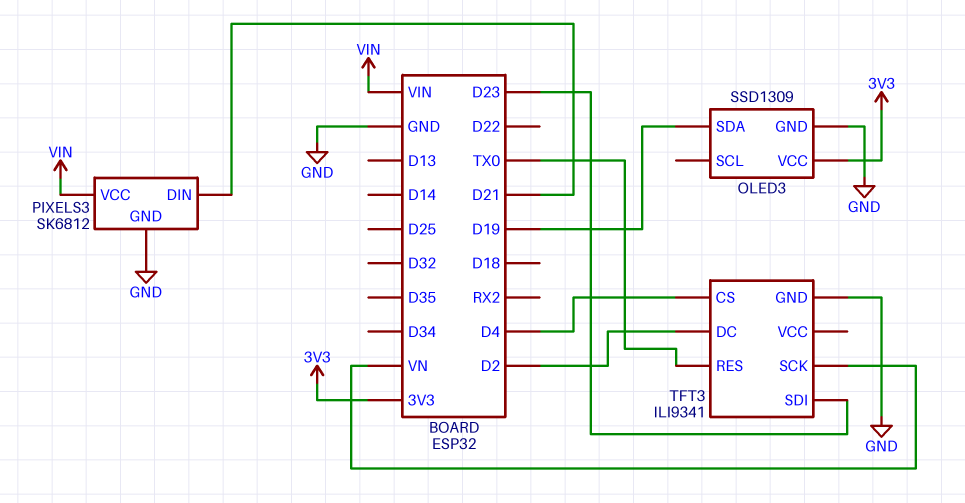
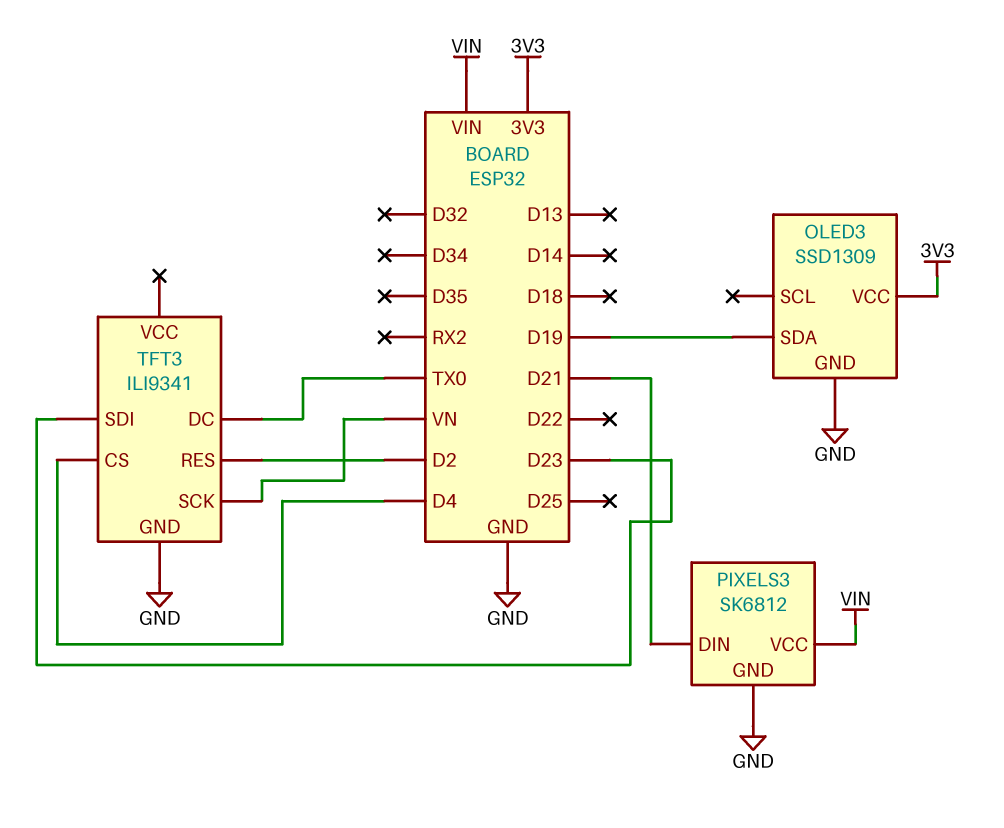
TFT3 pin DC: D2 -> TX0
TFT3 pin RES: TX0 -> D2

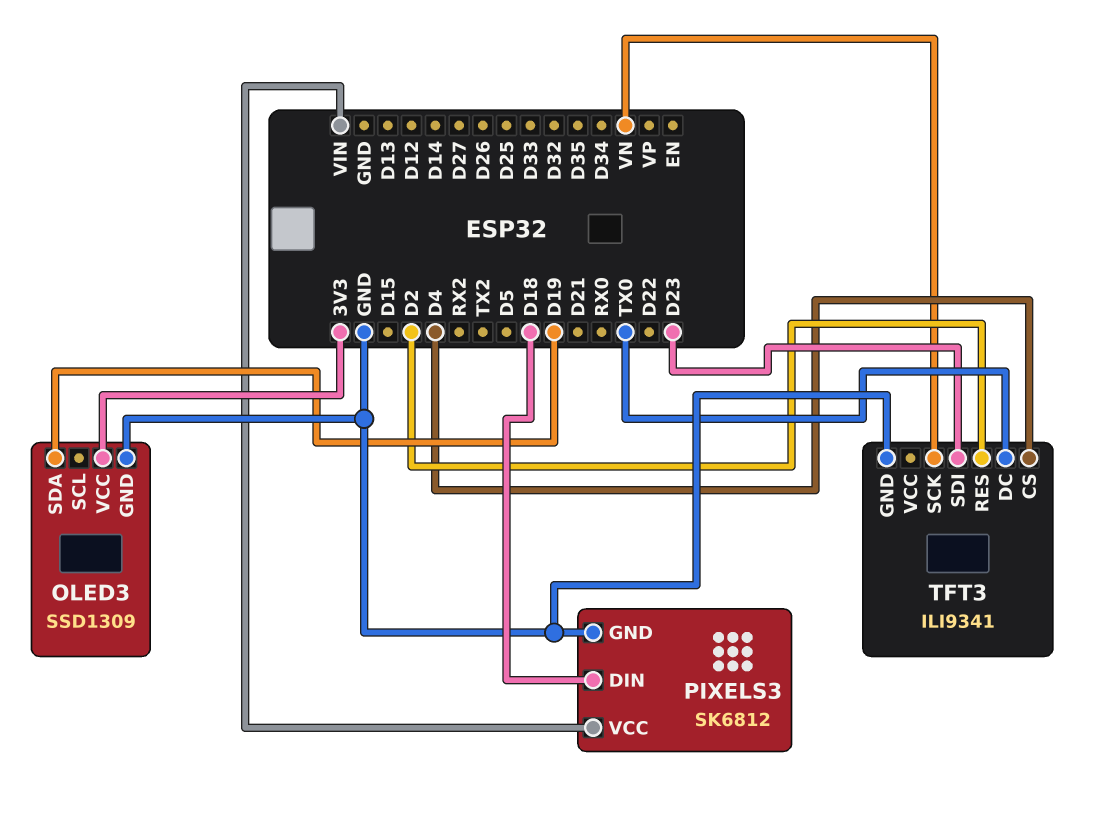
PIXELS3 pin DIN: D21 -> D18

